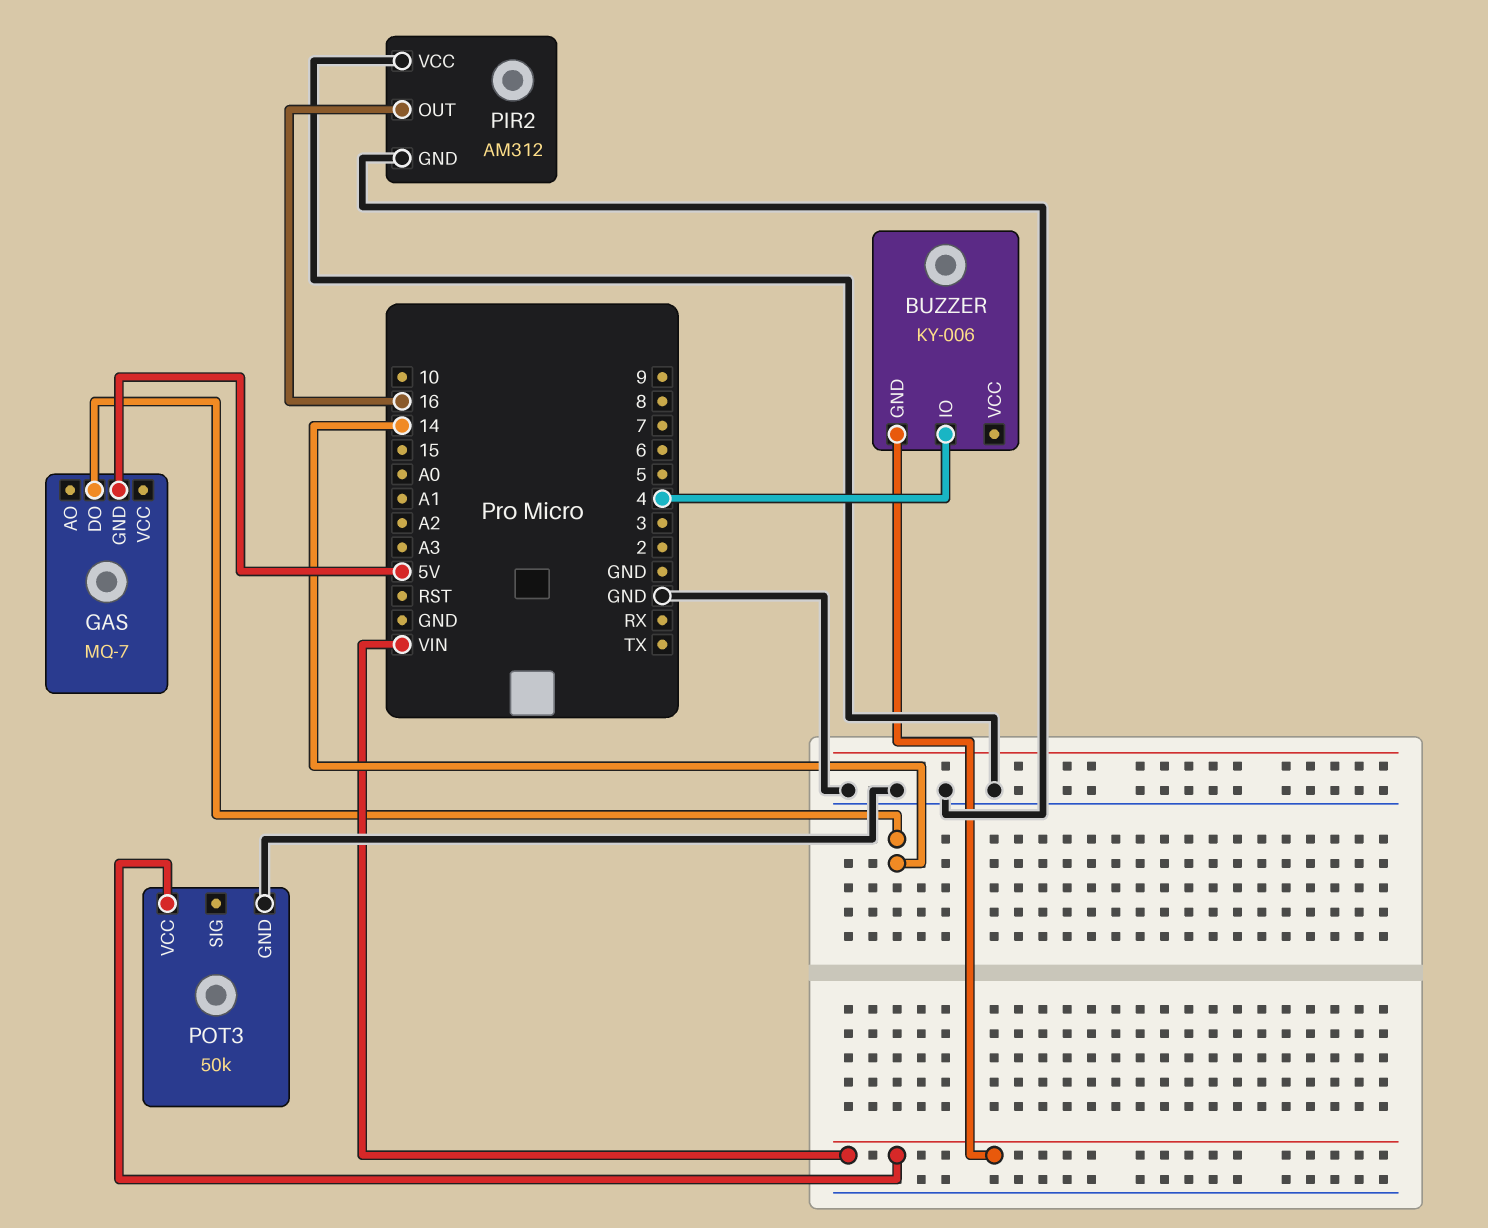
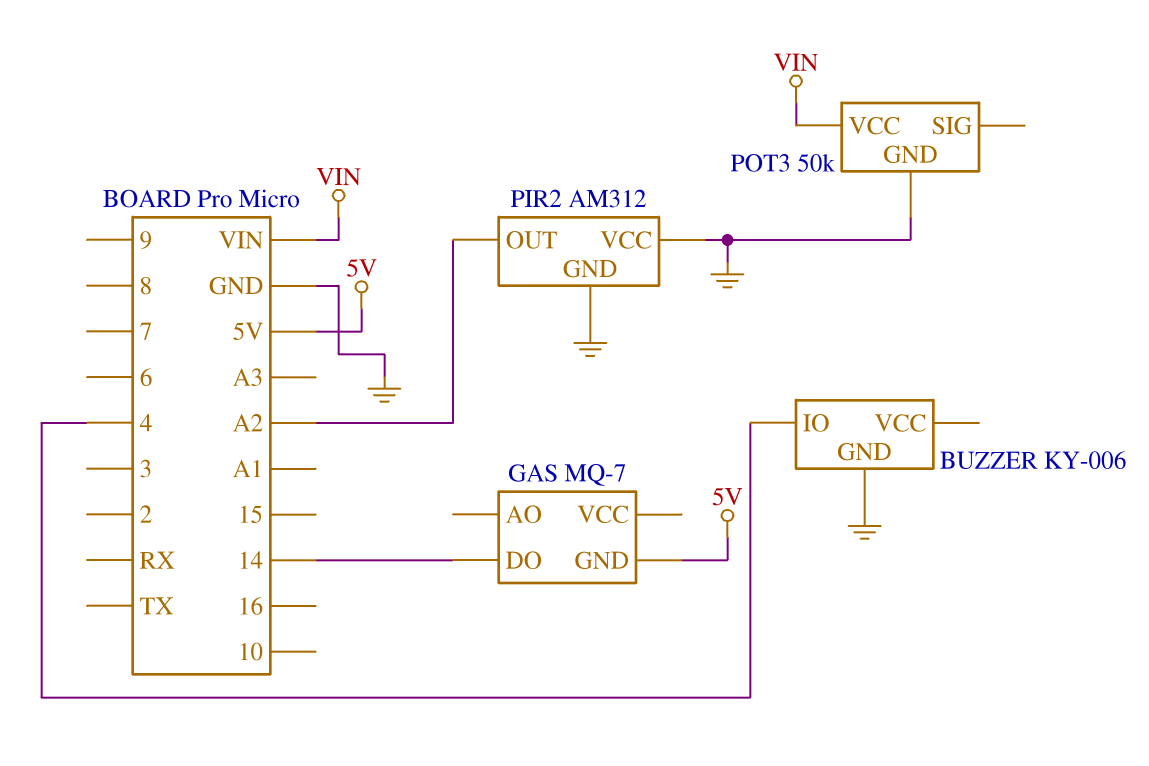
BUZZER pin GND: VIN -> GND
PIR2 pin OUT: 16 -> A2

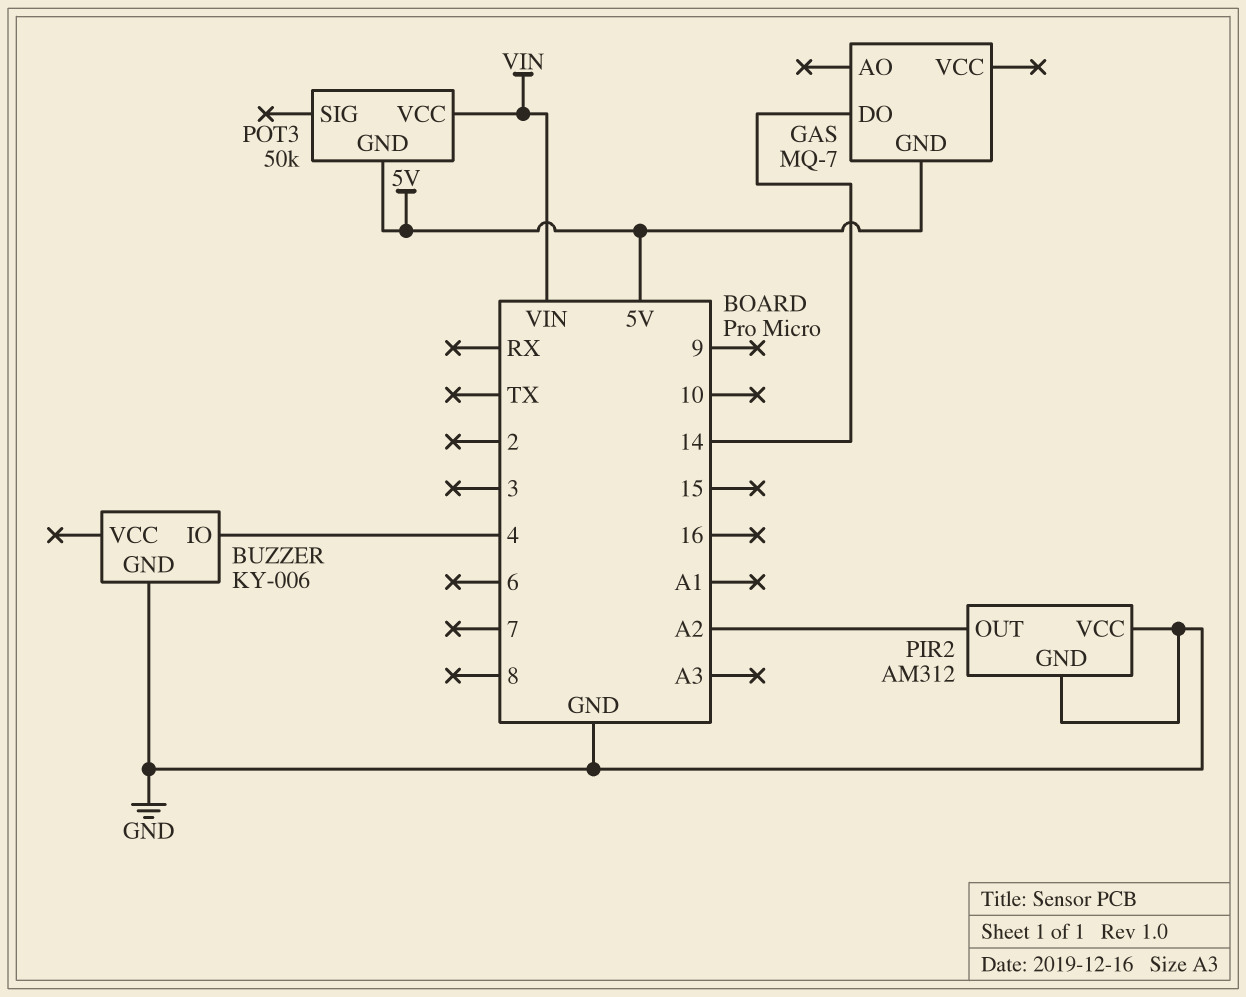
POT3 pin GND: GND -> 5V

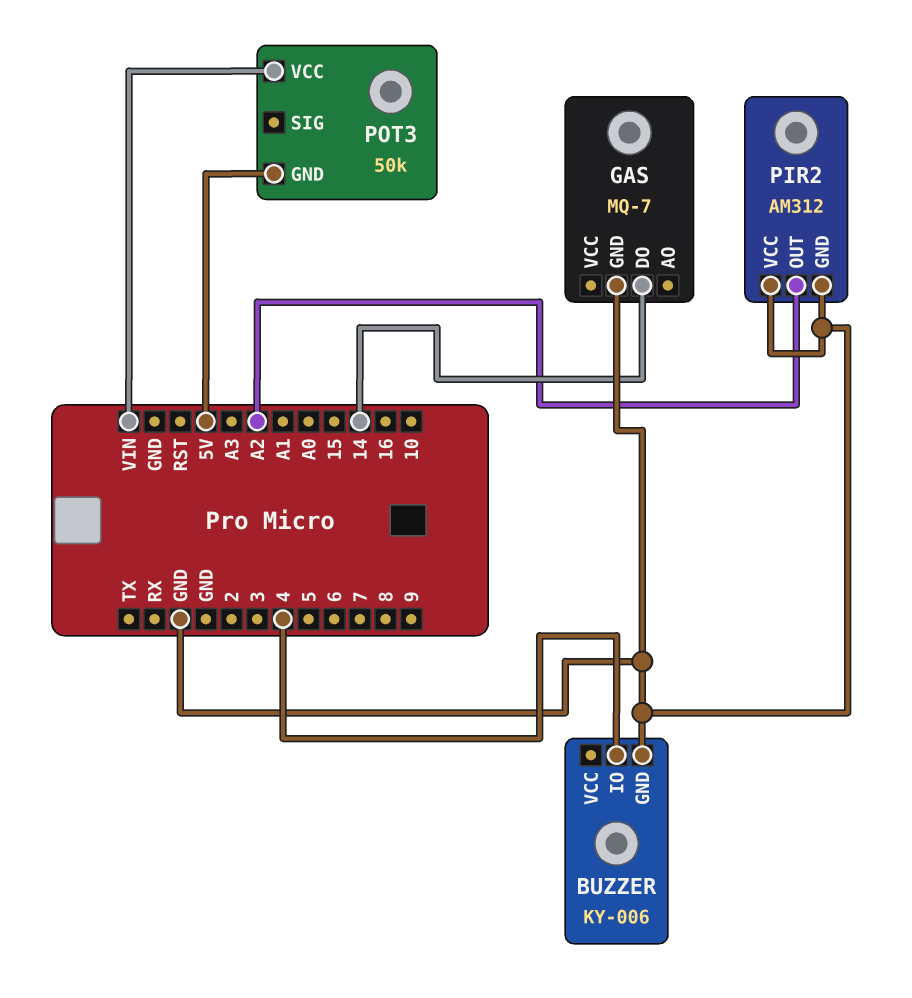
GAS pin GND: 5V -> GND

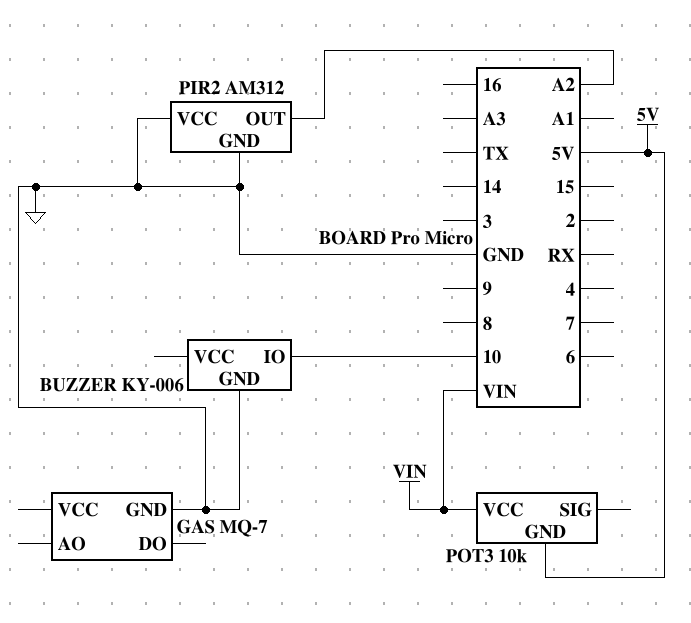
BUZZER pin IO: 4 -> 10
GAS pin DO: 14 -> none
POT3: 50k -> 10k

